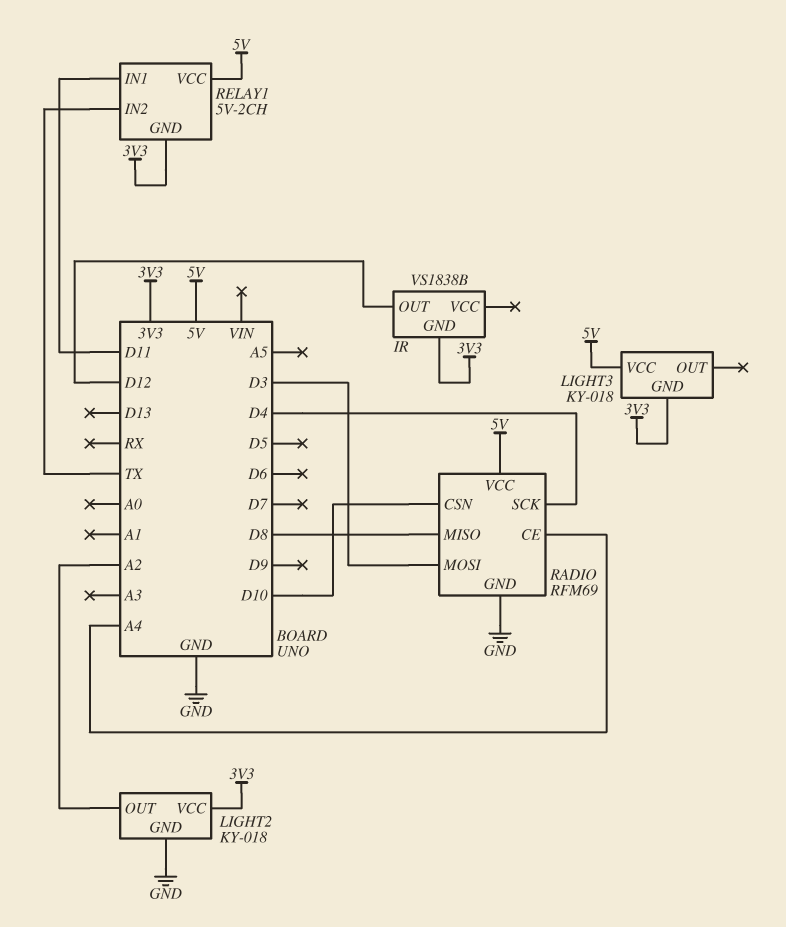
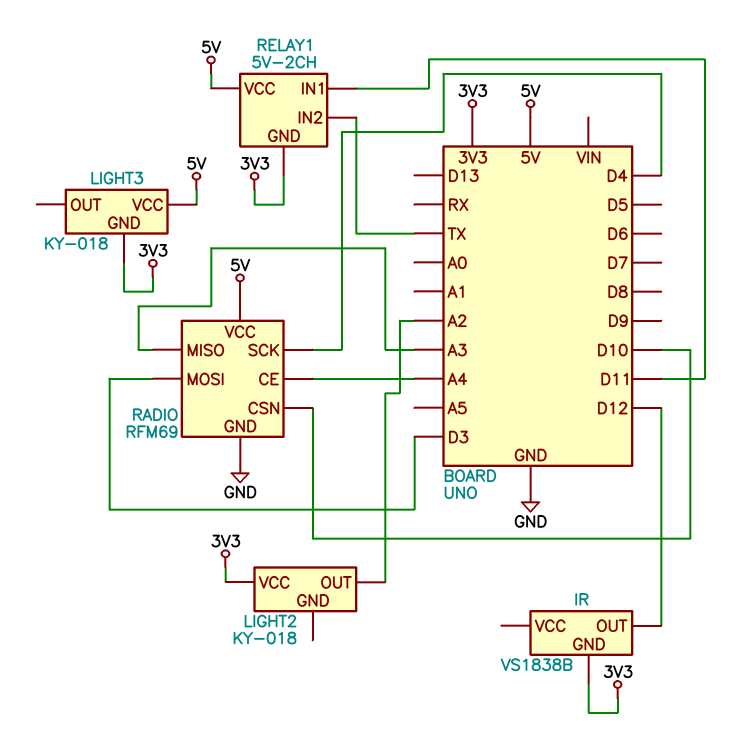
LIGHT2 pin GND: GND -> none
RADIO pin MISO: D8 -> A3

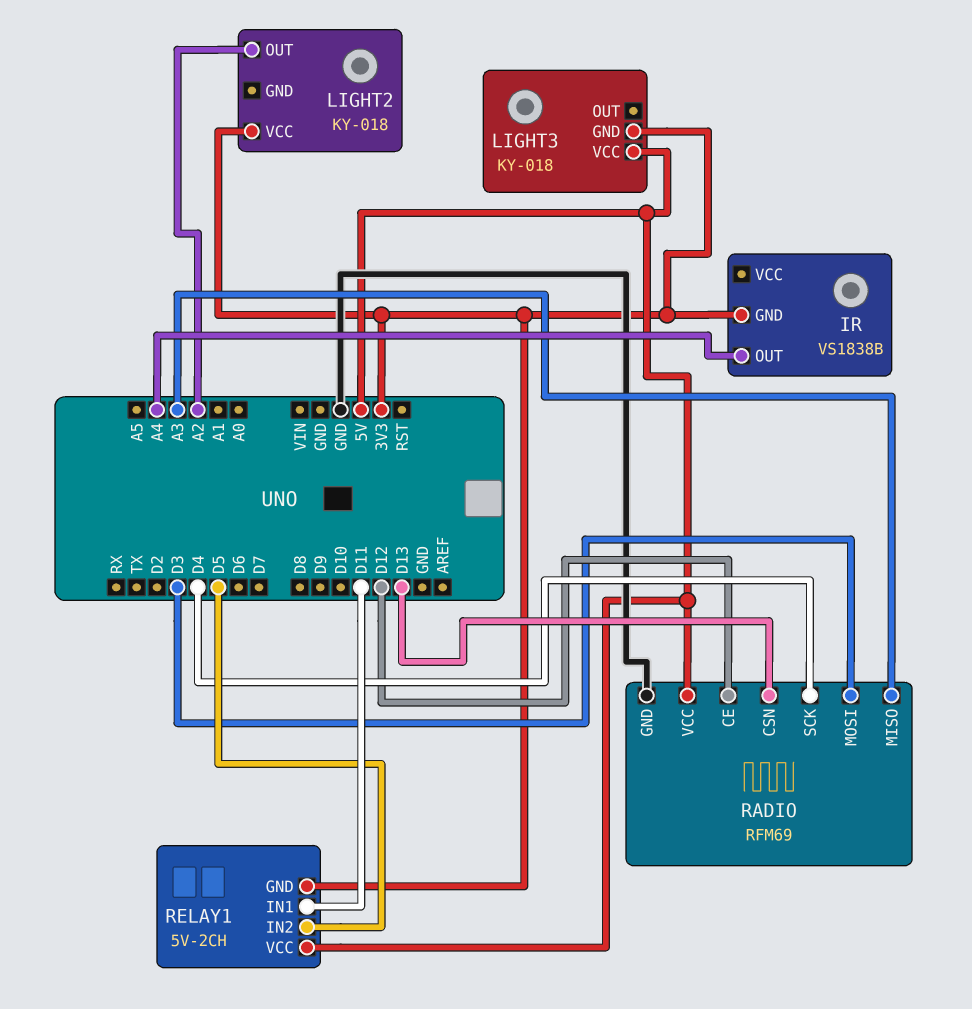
IR pin OUT: D12 -> A4
RADIO pin CE: A4 -> D12
RADIO pin CSN: D10 -> D13
RELAY1 pin IN2: TX -> D5

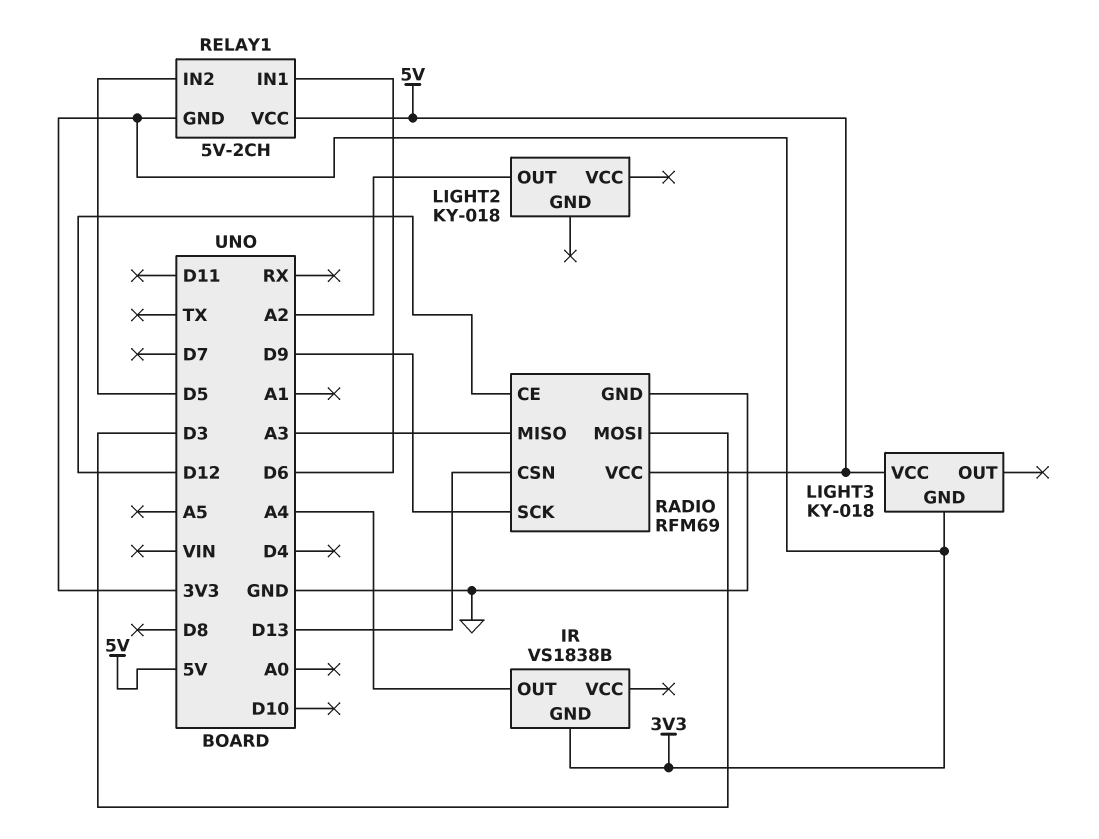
LIGHT2 pin VCC: 3V3 -> none
RADIO pin SCK: D4 -> D9
RELAY1 pin IN1: D11 -> D6

